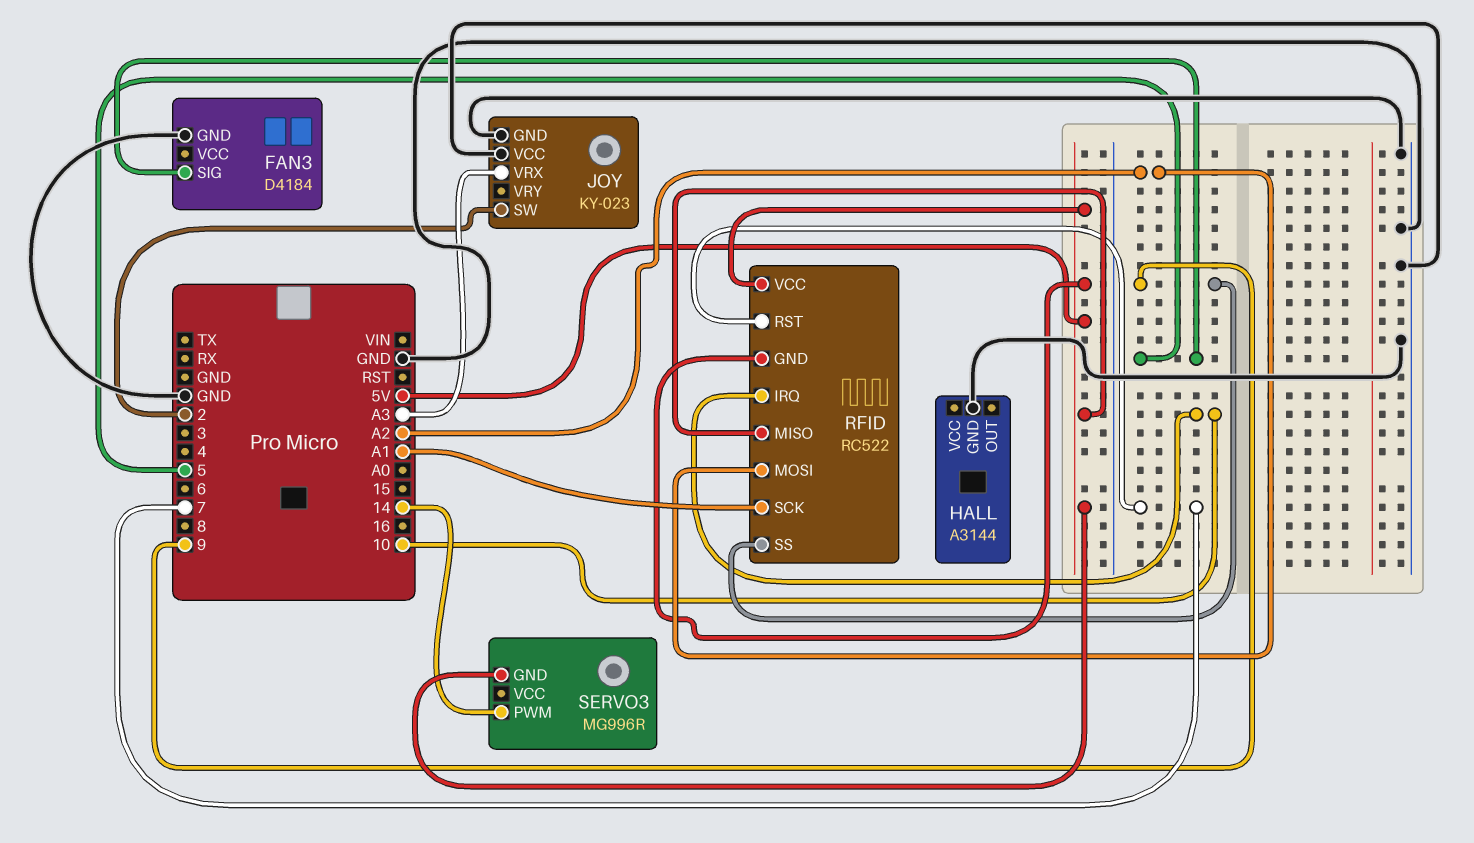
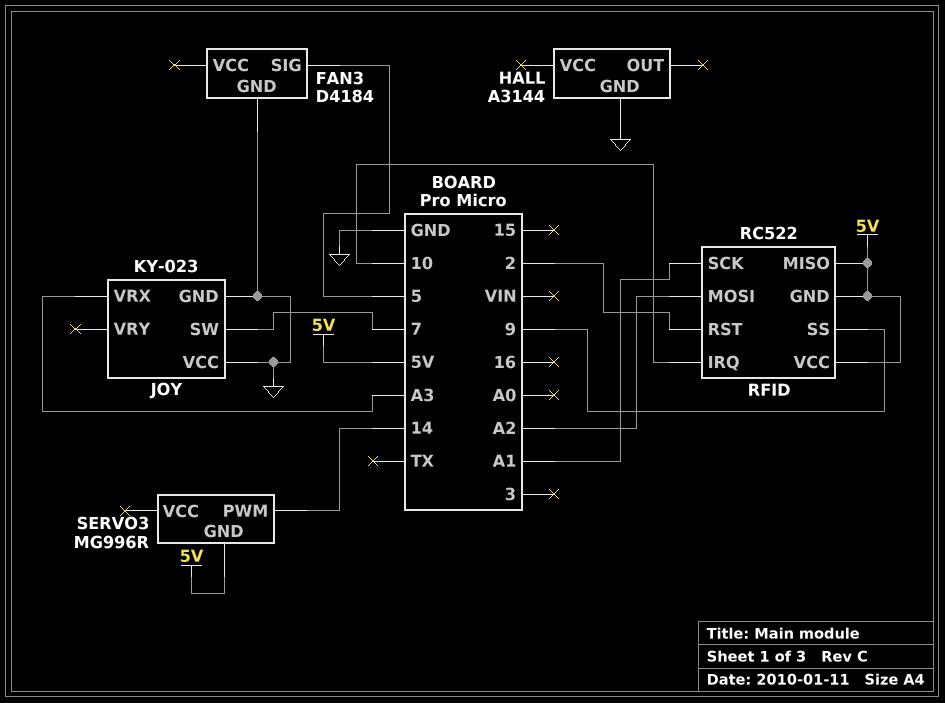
JOY pin SW: 2 -> 7
RFID pin RST: 7 -> 2

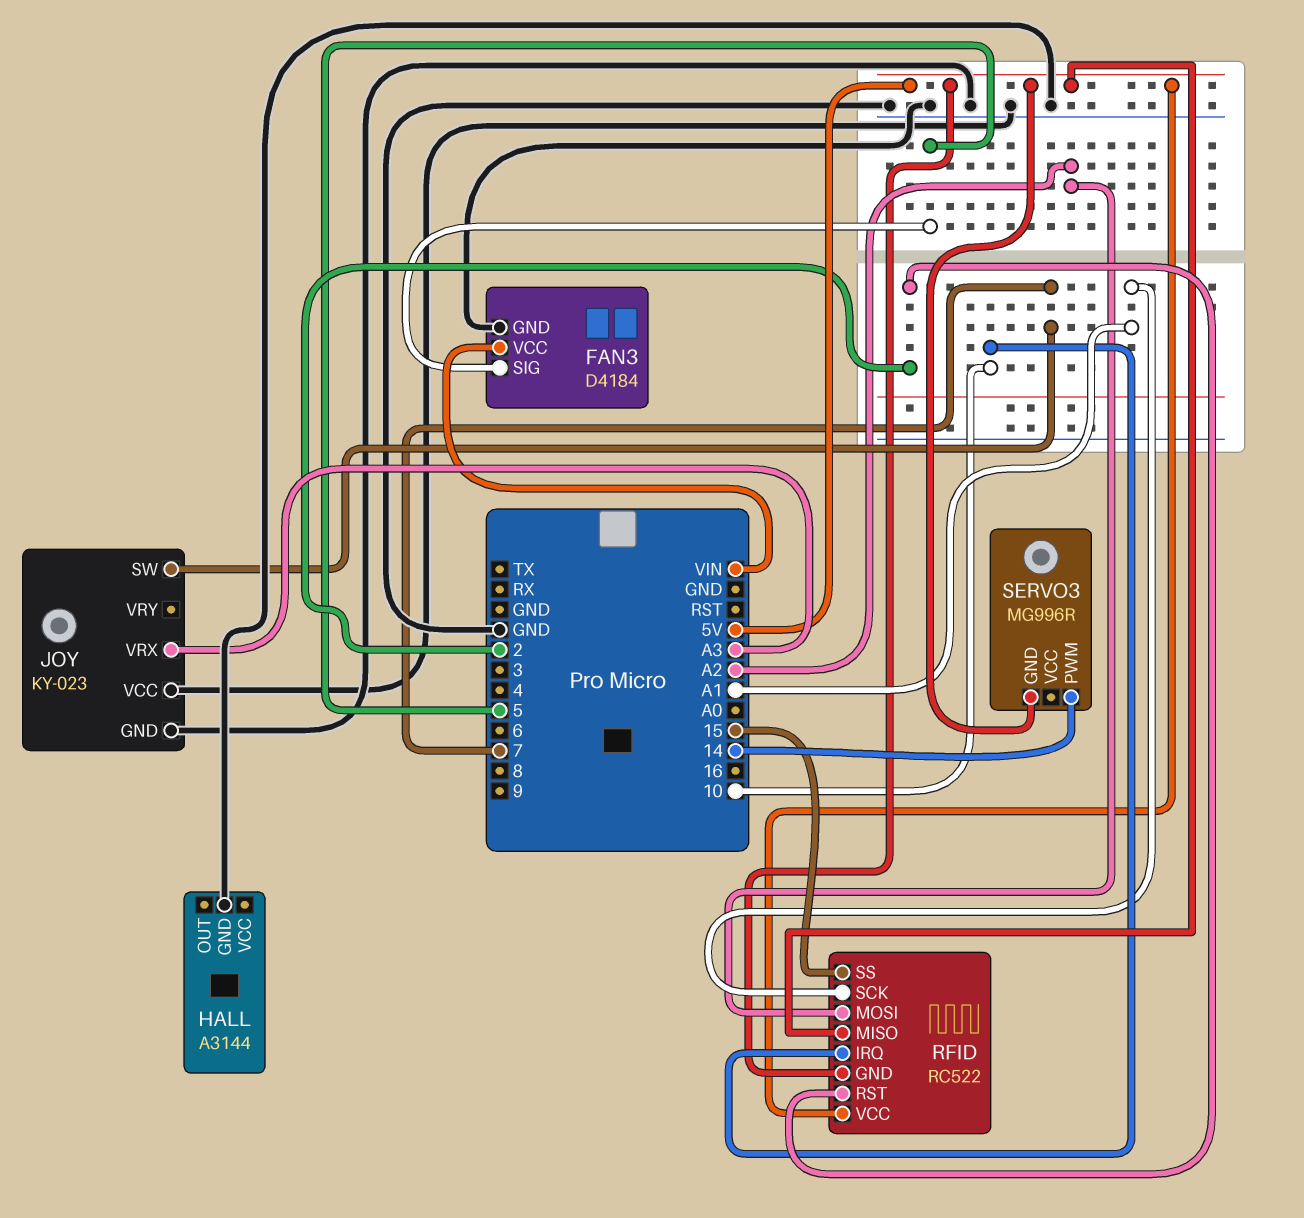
FAN3 pin VCC: none -> VIN
RFID pin SS: 9 -> 15

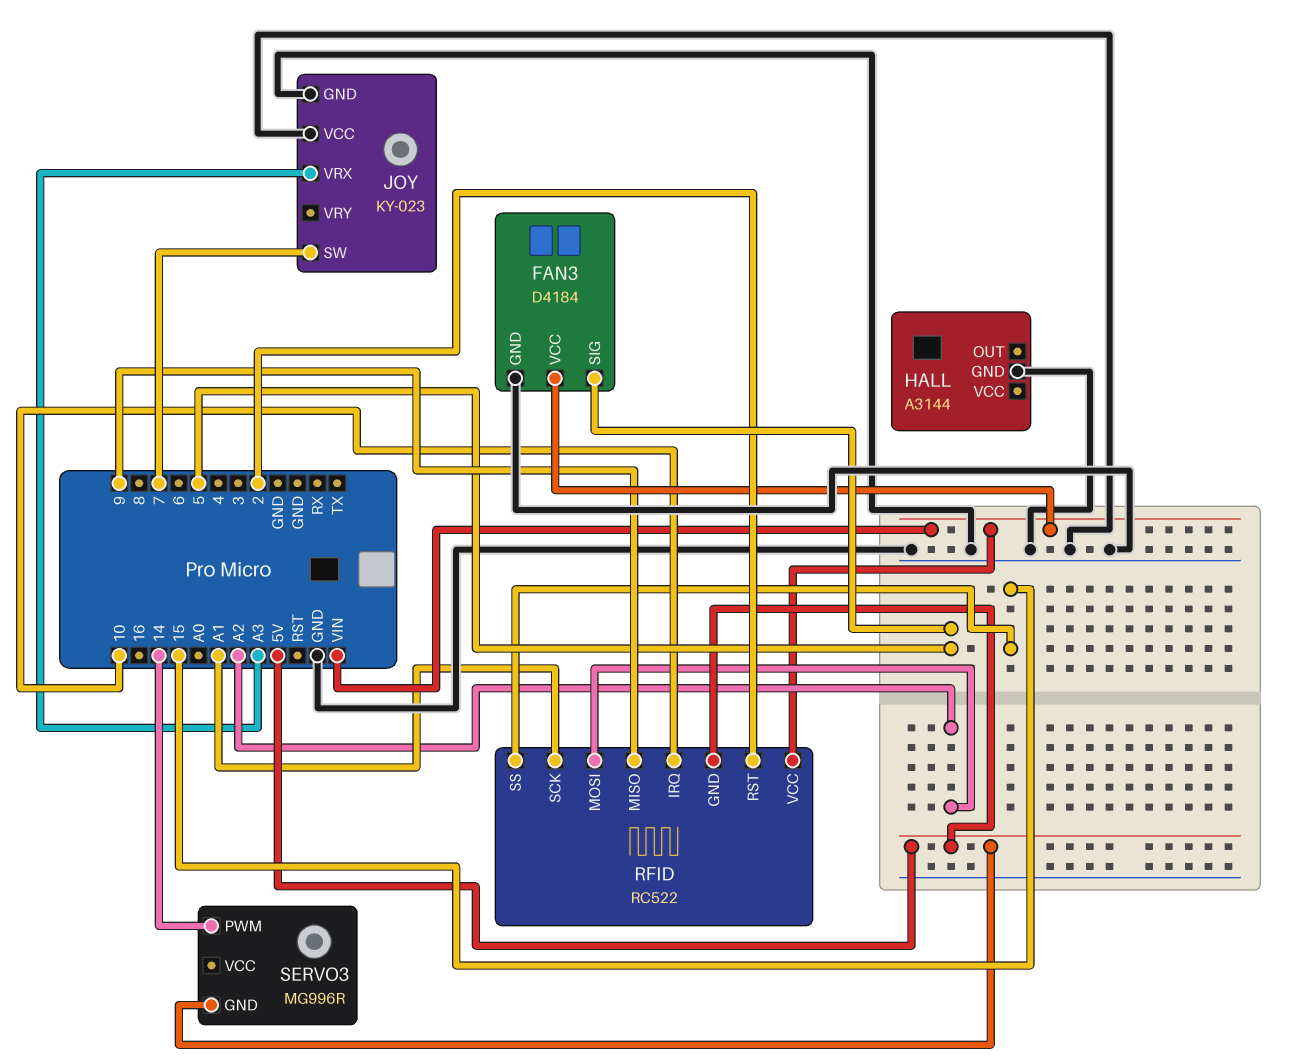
RFID pin MISO: 5V -> 9
RFID pin VCC: 5V -> VIN

